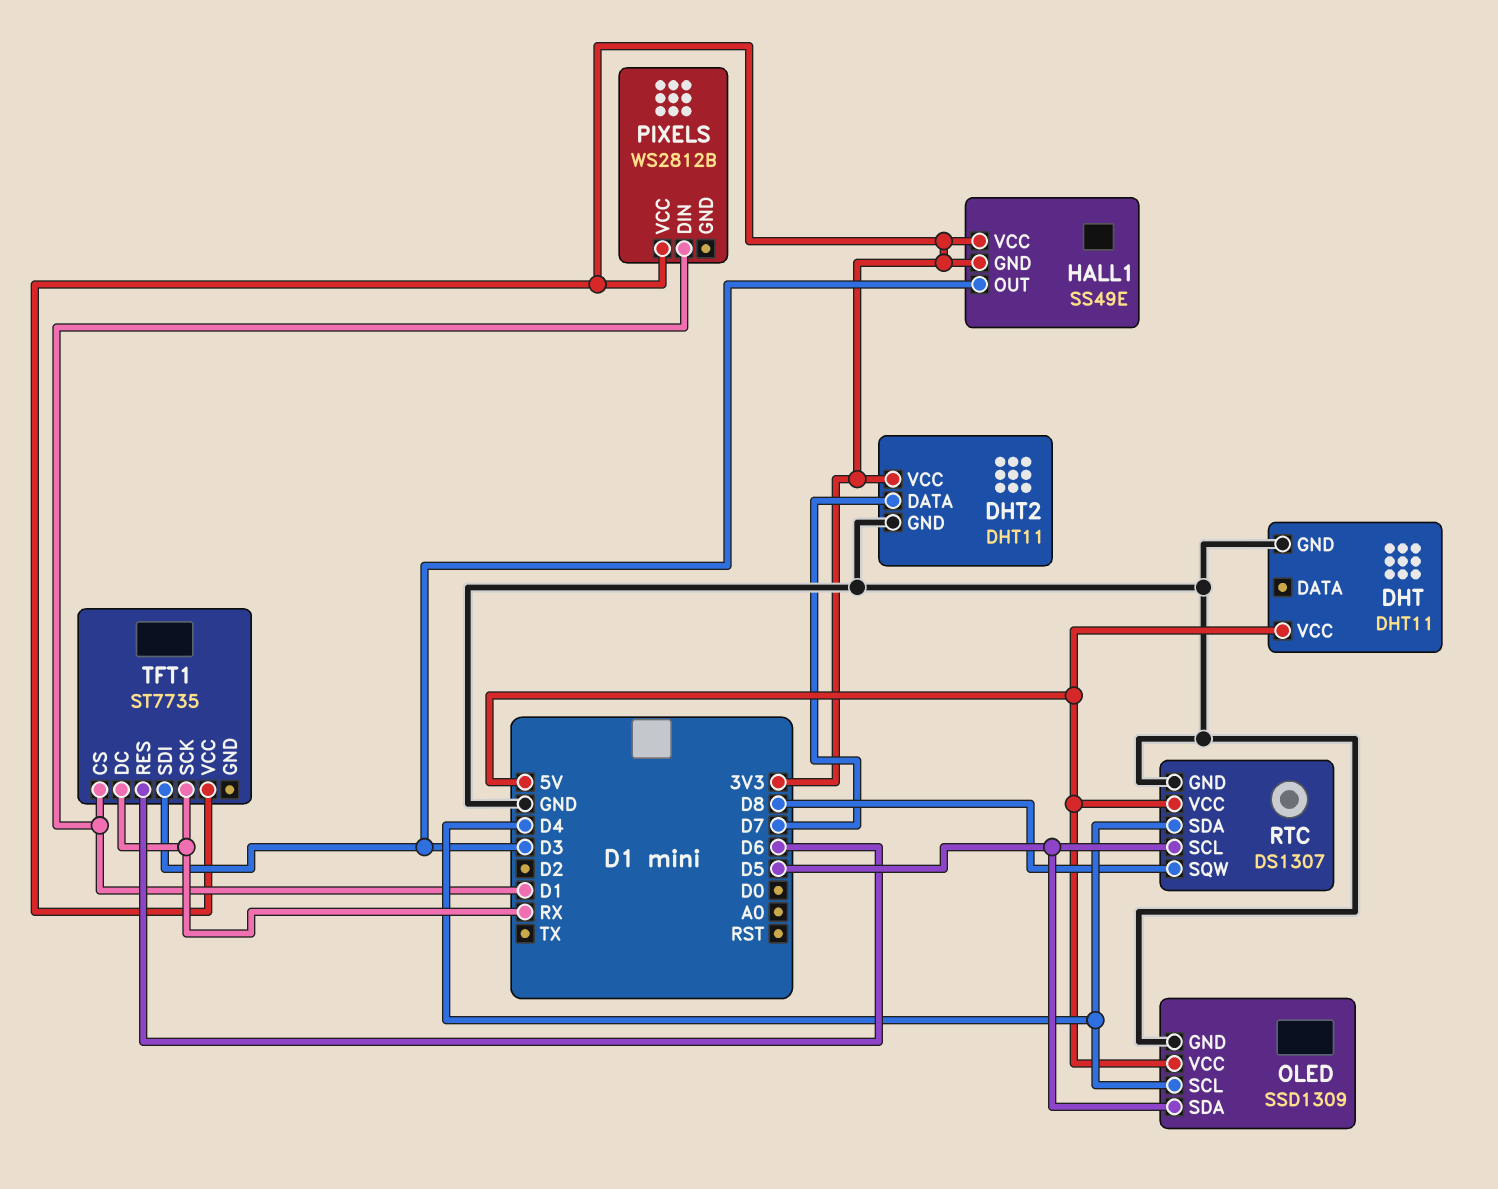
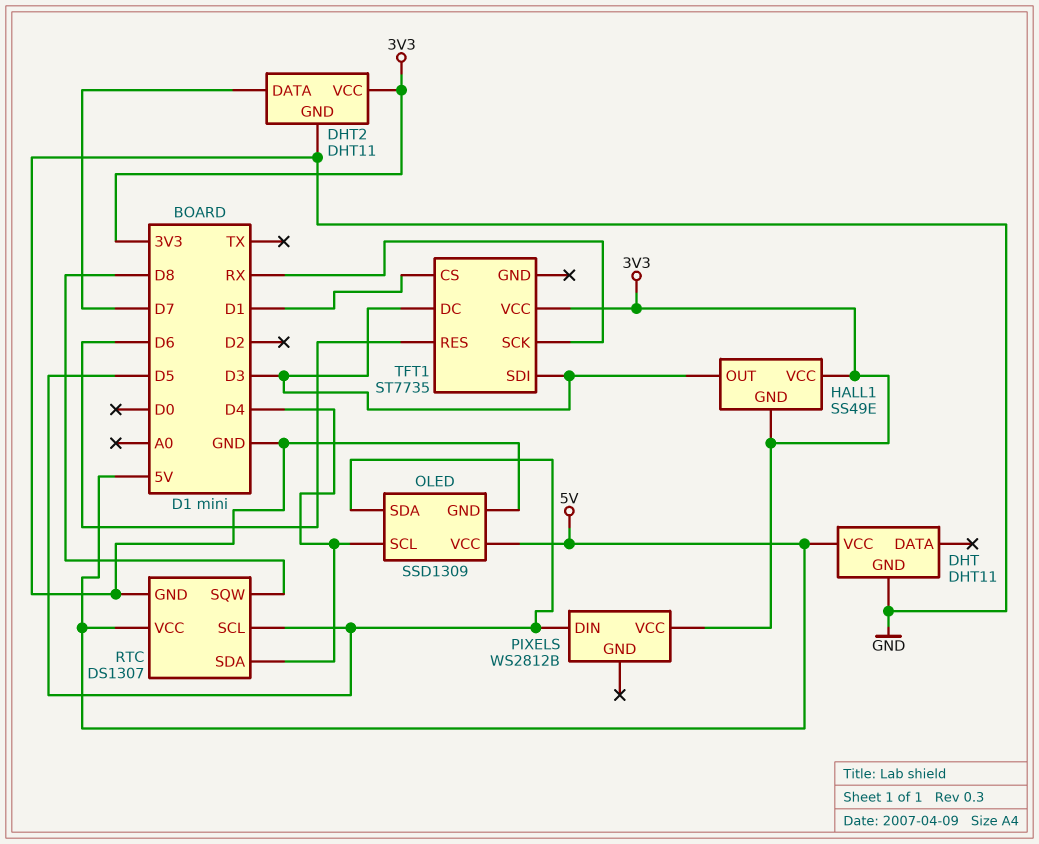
PIXELS pin DIN: D1 -> D5
TFT1 pin DC: RX -> D3

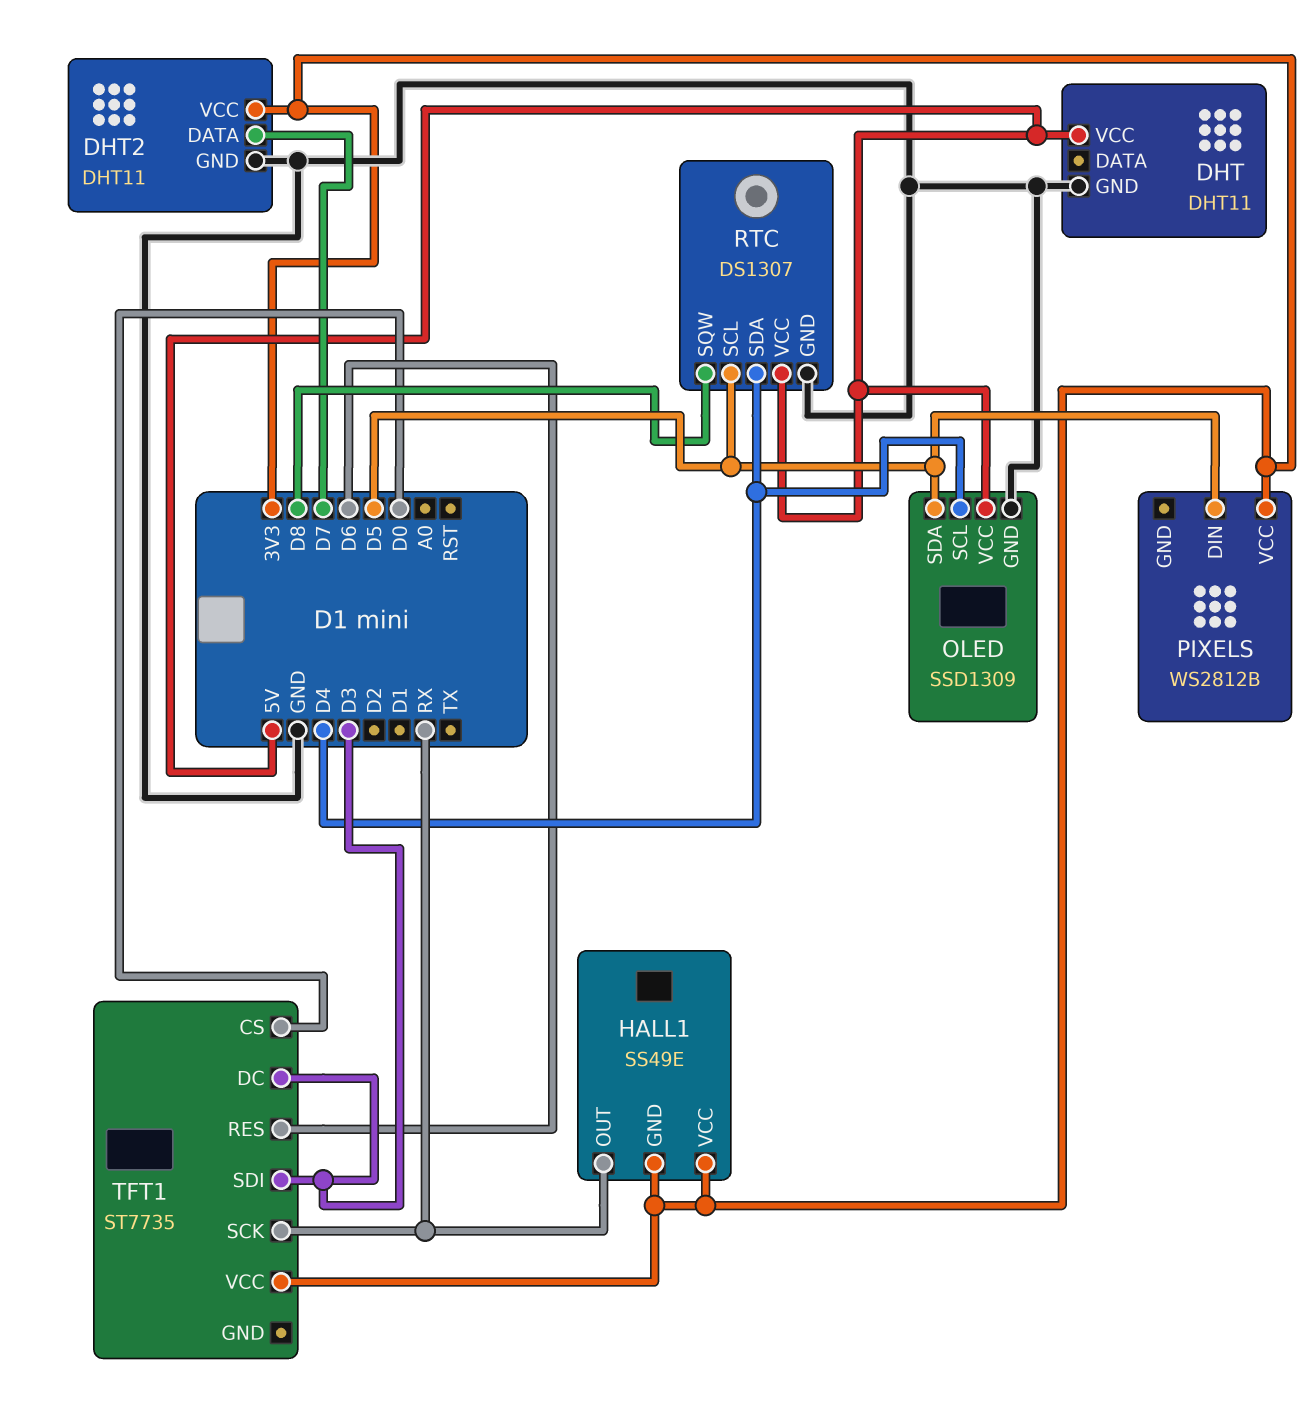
HALL1 pin OUT: D3 -> RX
TFT1 pin CS: D1 -> D0

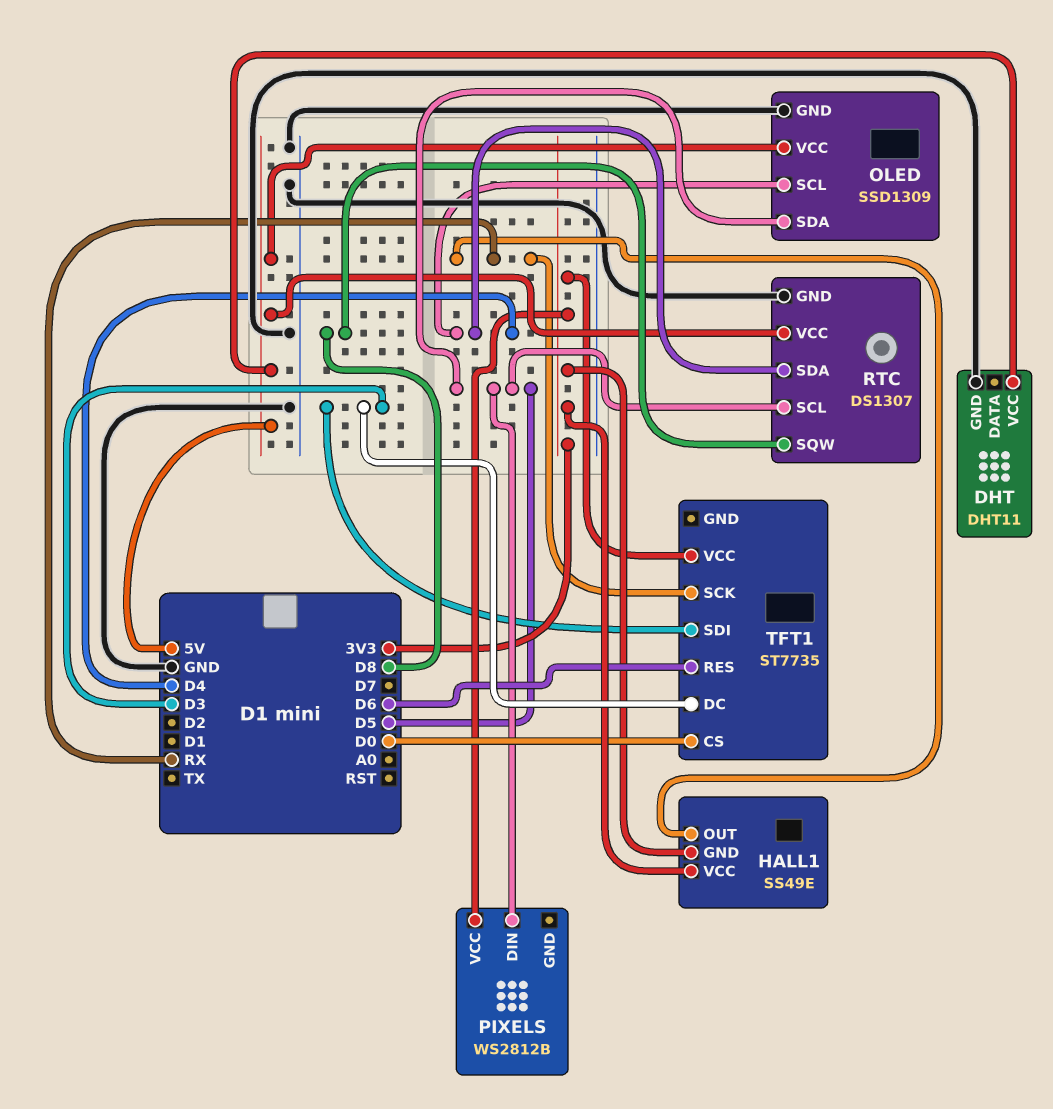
DHT2: DHT11 -> none
DHT2 pin DATA: D7 -> none
DHT2 pin GND: GND -> none
DHT2 pin VCC: 3V3 -> none

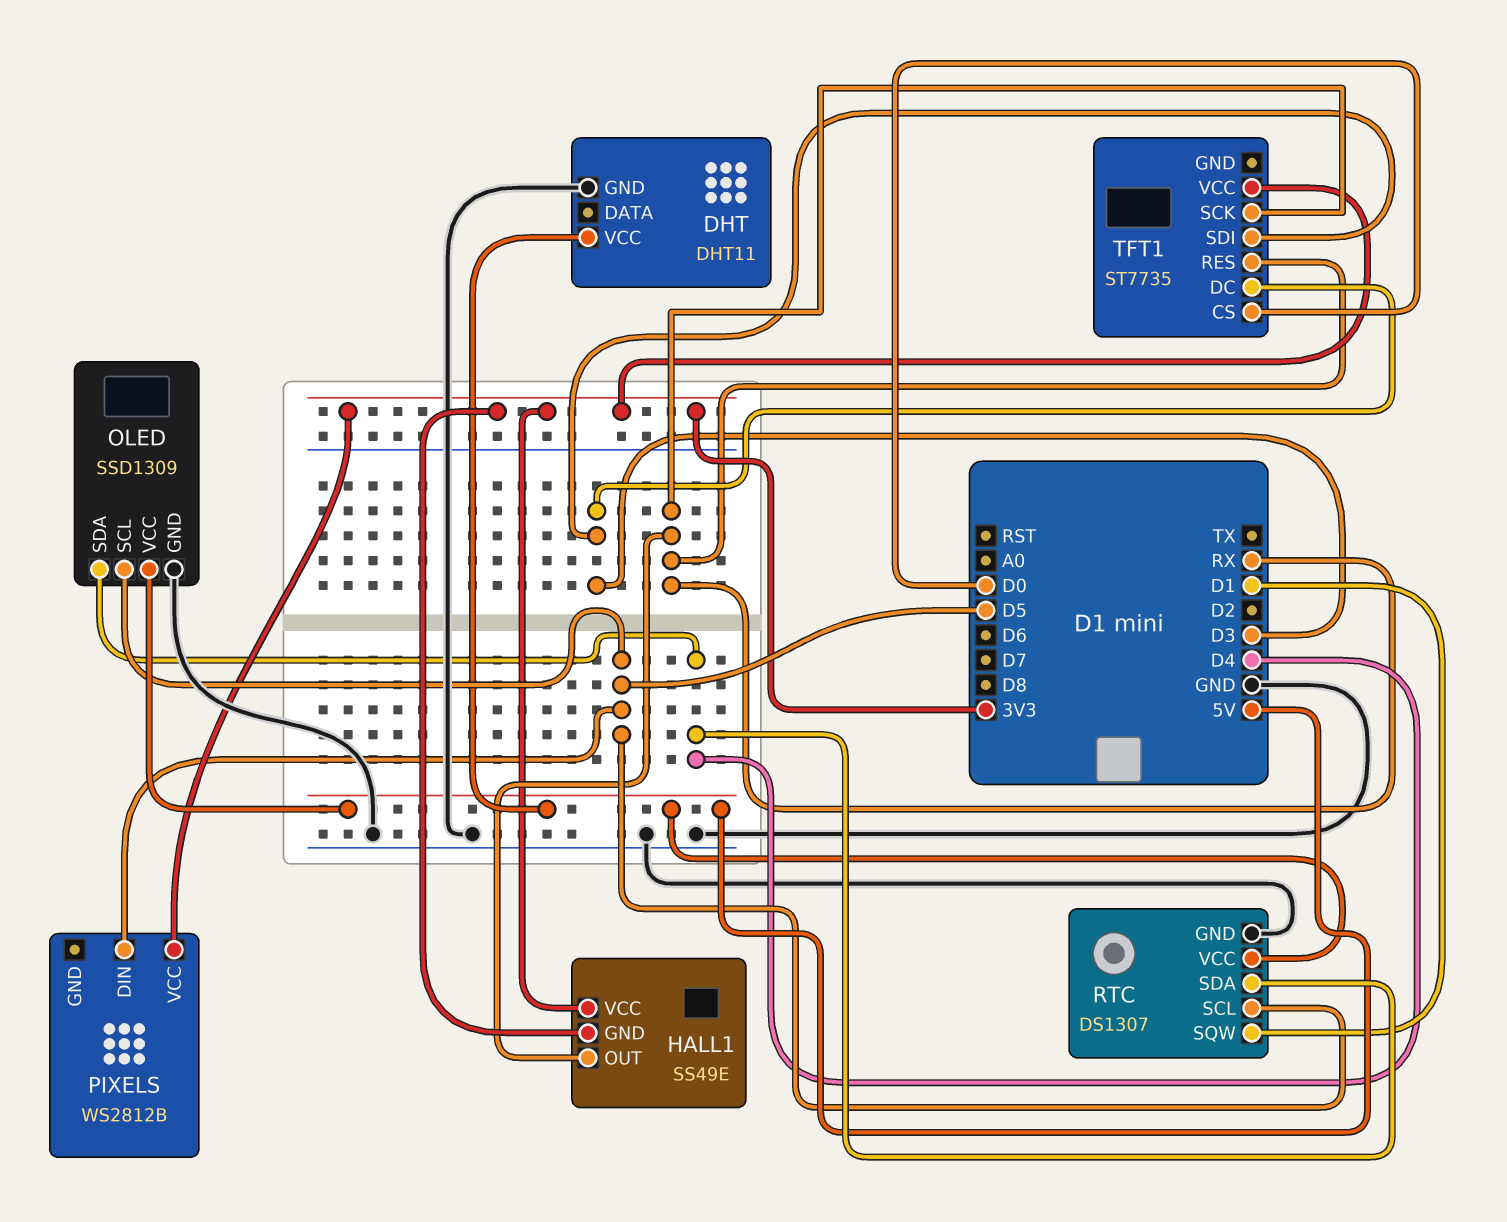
OLED pin SCL: D4 -> D5
OLED pin SDA: D5 -> D4
RTC pin SQW: D8 -> D1
TFT1 pin RES: D6 -> RX

